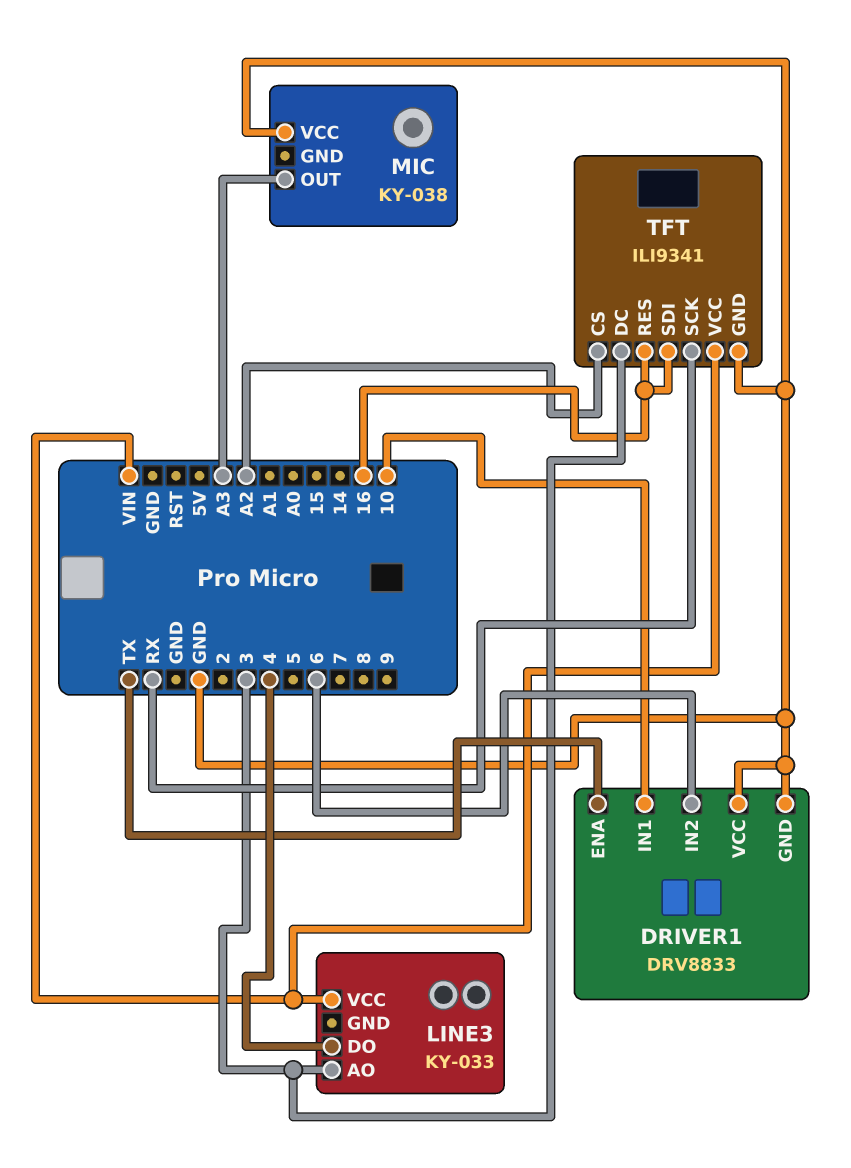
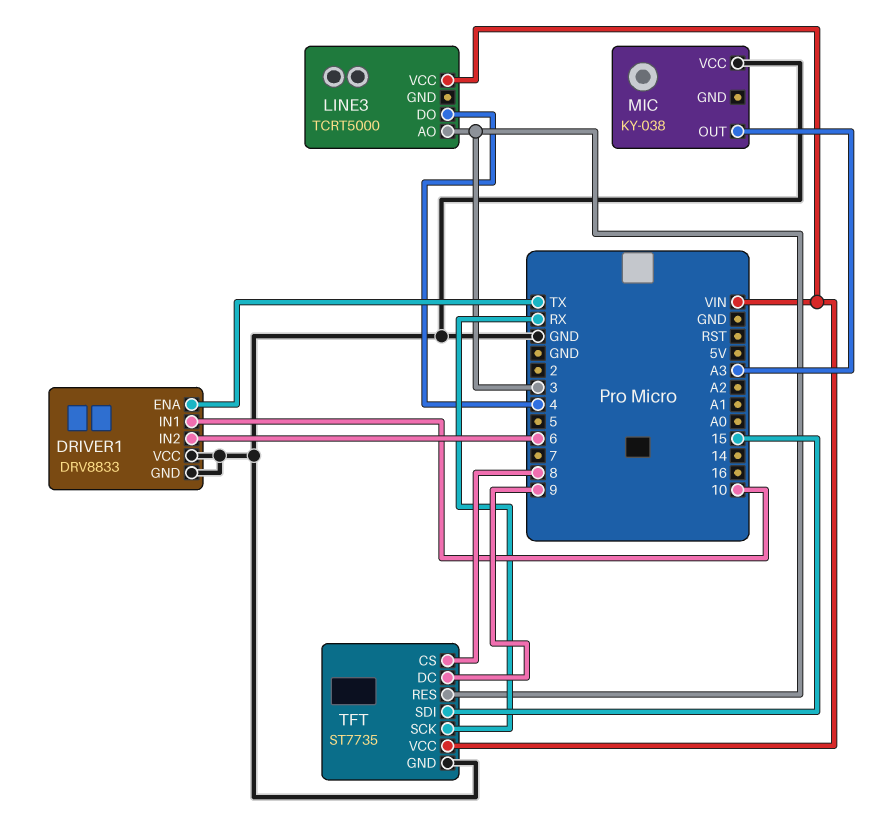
LINE3: KY-033 -> TCRT5000
TFT: ILI9341 -> ST7735
TFT pin CS: A2 -> 8
TFT pin DC: 3 -> 9
TFT pin RES: 16 -> 3
TFT pin SDI: 16 -> 15

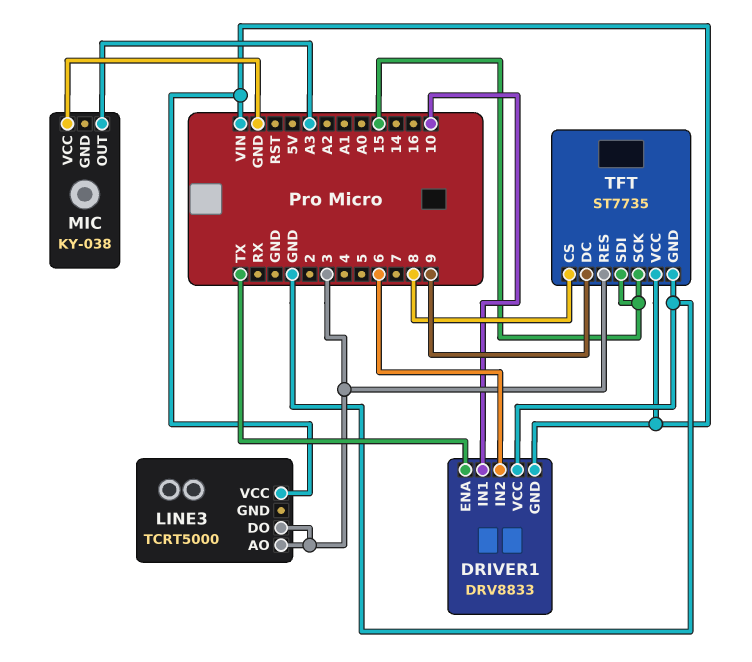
DRIVER1 pin GND: GND -> VIN
LINE3 pin DO: 4 -> 3
TFT pin SCK: RX -> 15

